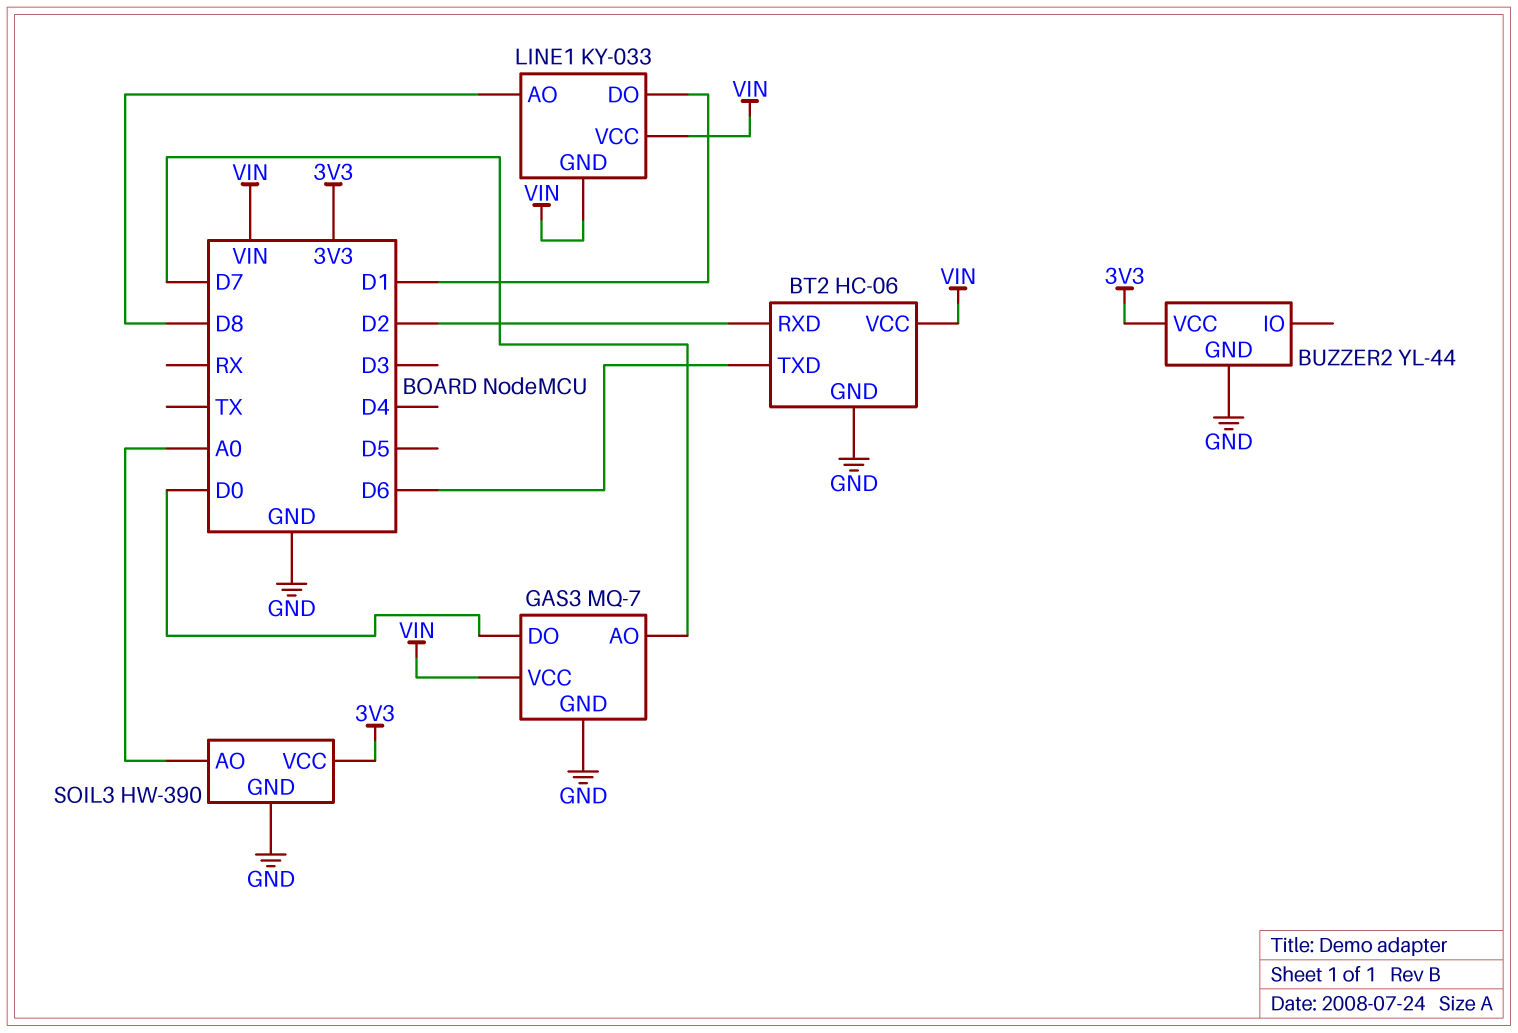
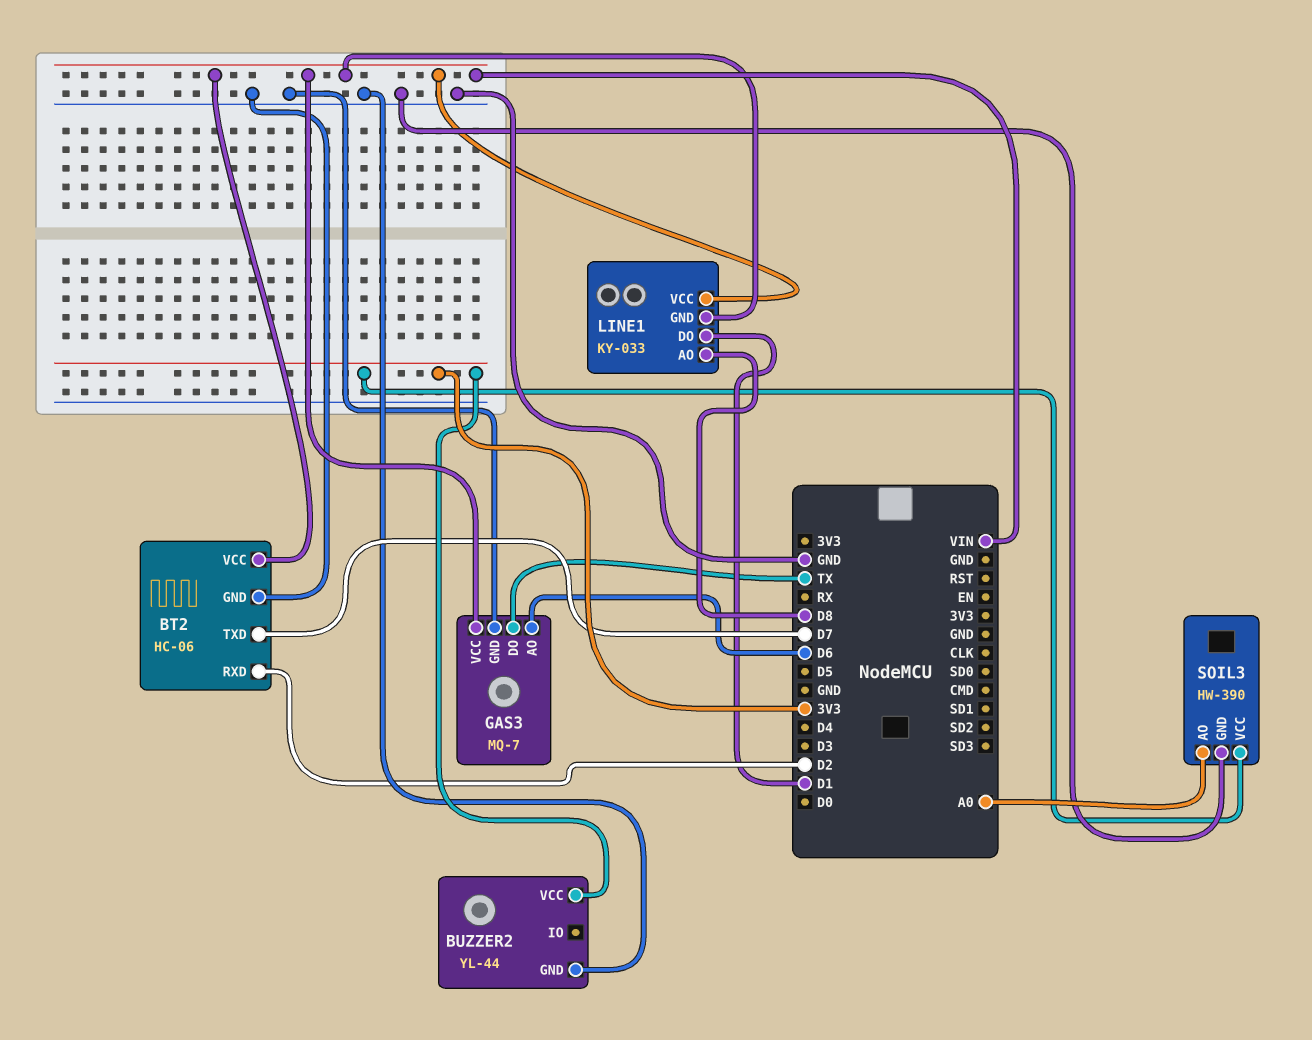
BT2 pin TXD: D6 -> D7
GAS3 pin AO: D7 -> D6
GAS3 pin DO: D0 -> TX

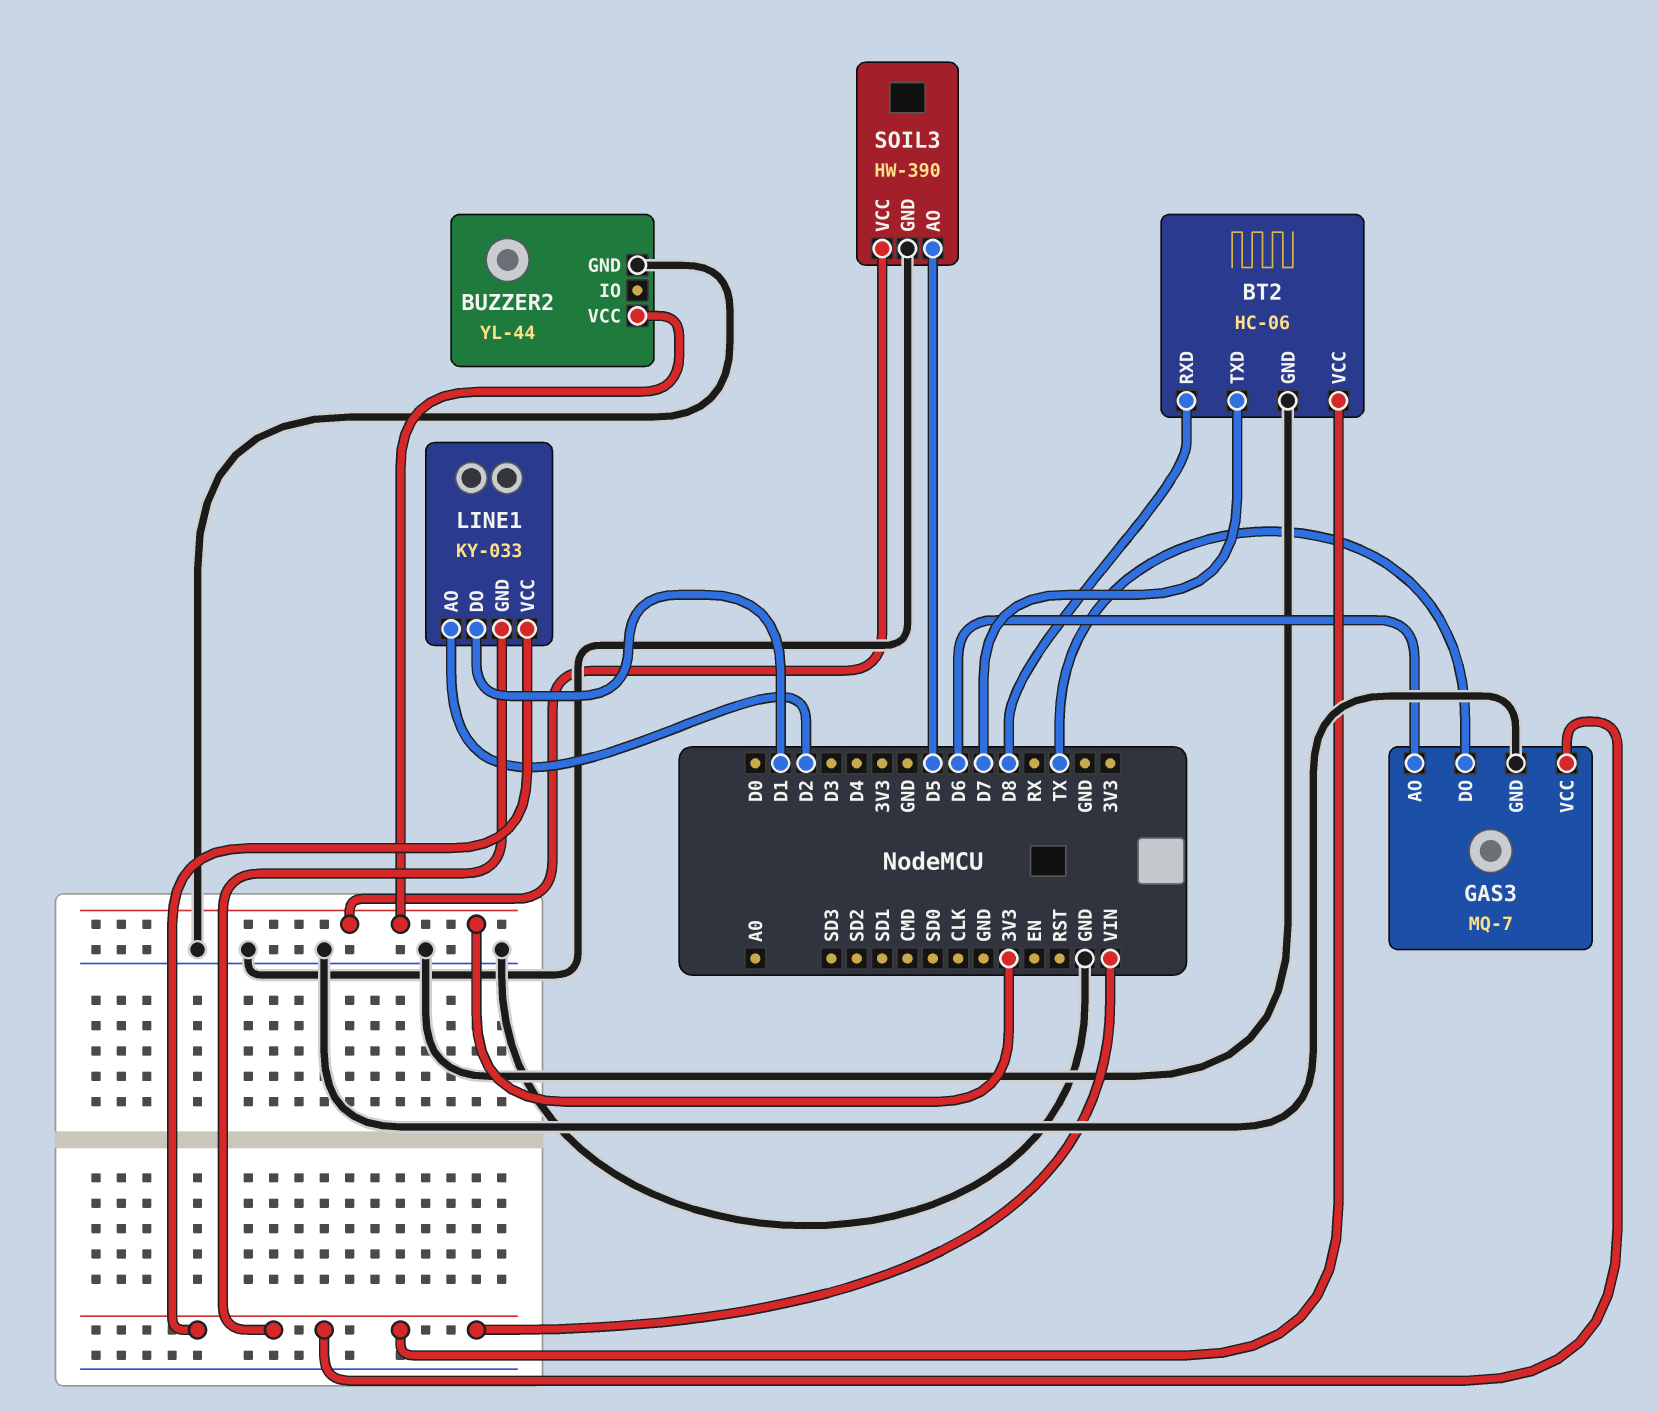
BT2 pin RXD: D2 -> D8
LINE1 pin AO: D8 -> D2
SOIL3 pin AO: A0 -> D5

